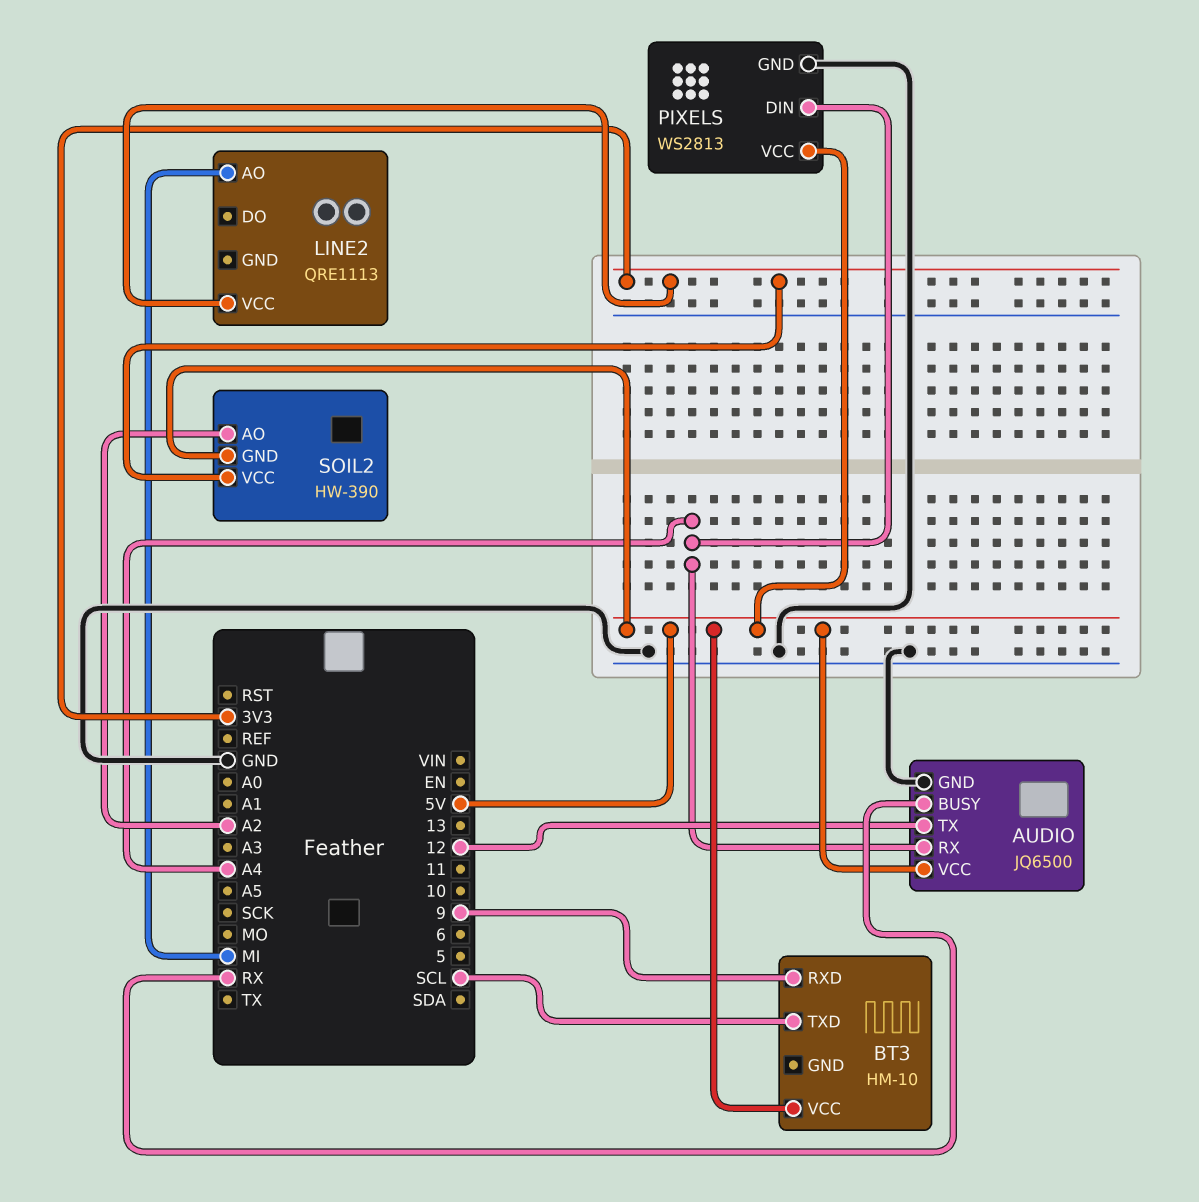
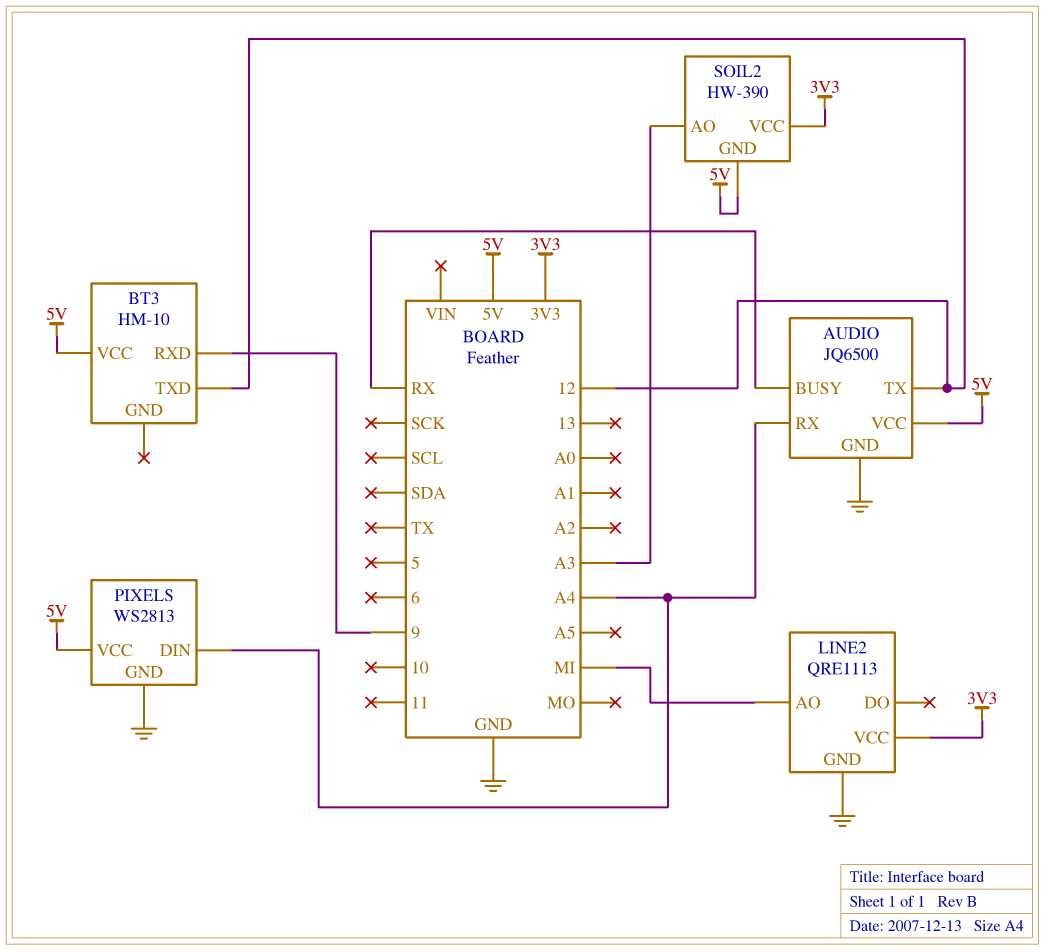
BT3 pin TXD: SCL -> 12
LINE2 pin GND: none -> GND
SOIL2 pin AO: A2 -> A3

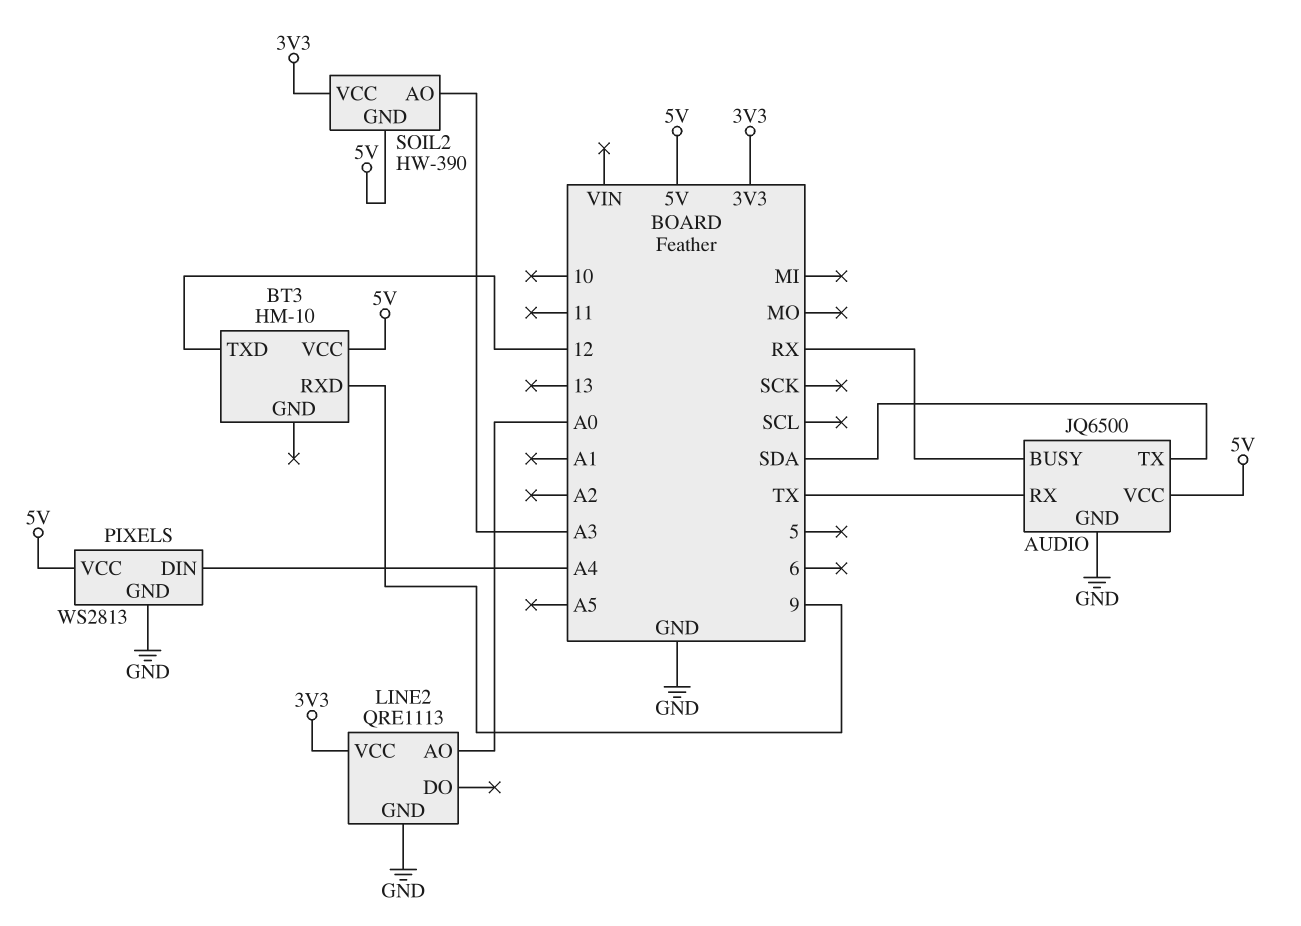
AUDIO pin RX: A4 -> TX
AUDIO pin TX: 12 -> SDA
LINE2 pin AO: MI -> A0

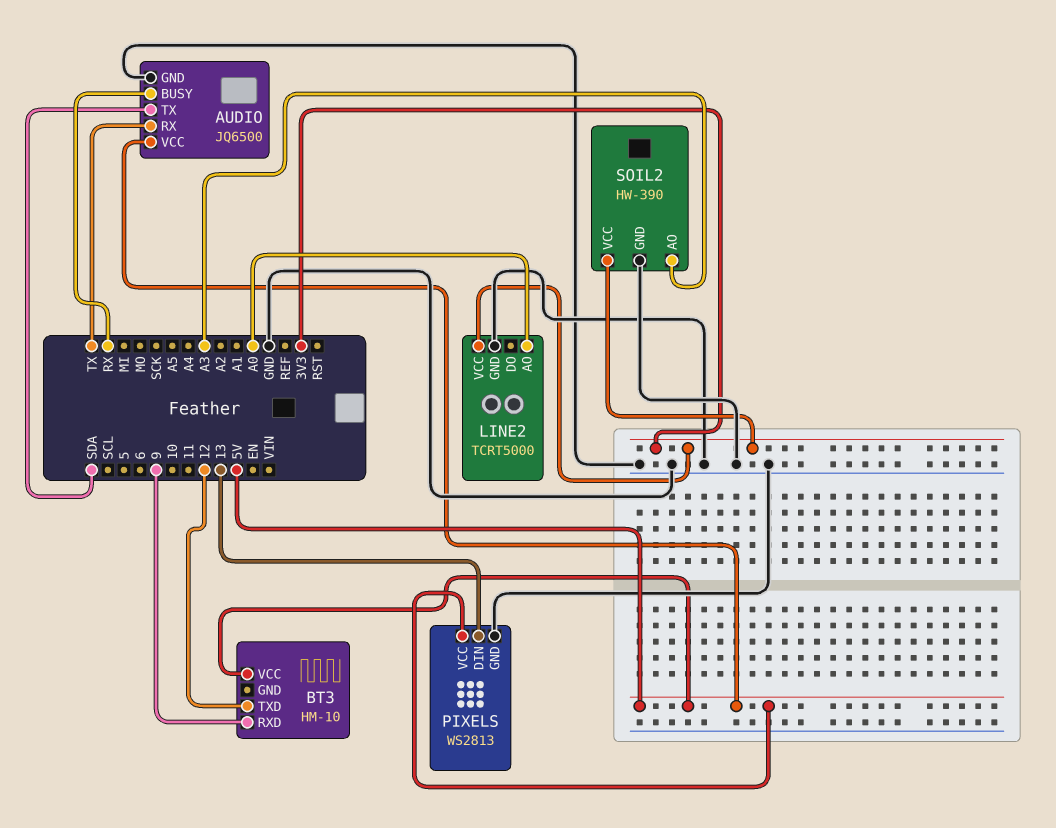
LINE2: QRE1113 -> TCRT5000
PIXELS pin DIN: A4 -> 13
SOIL2 pin GND: 5V -> GND

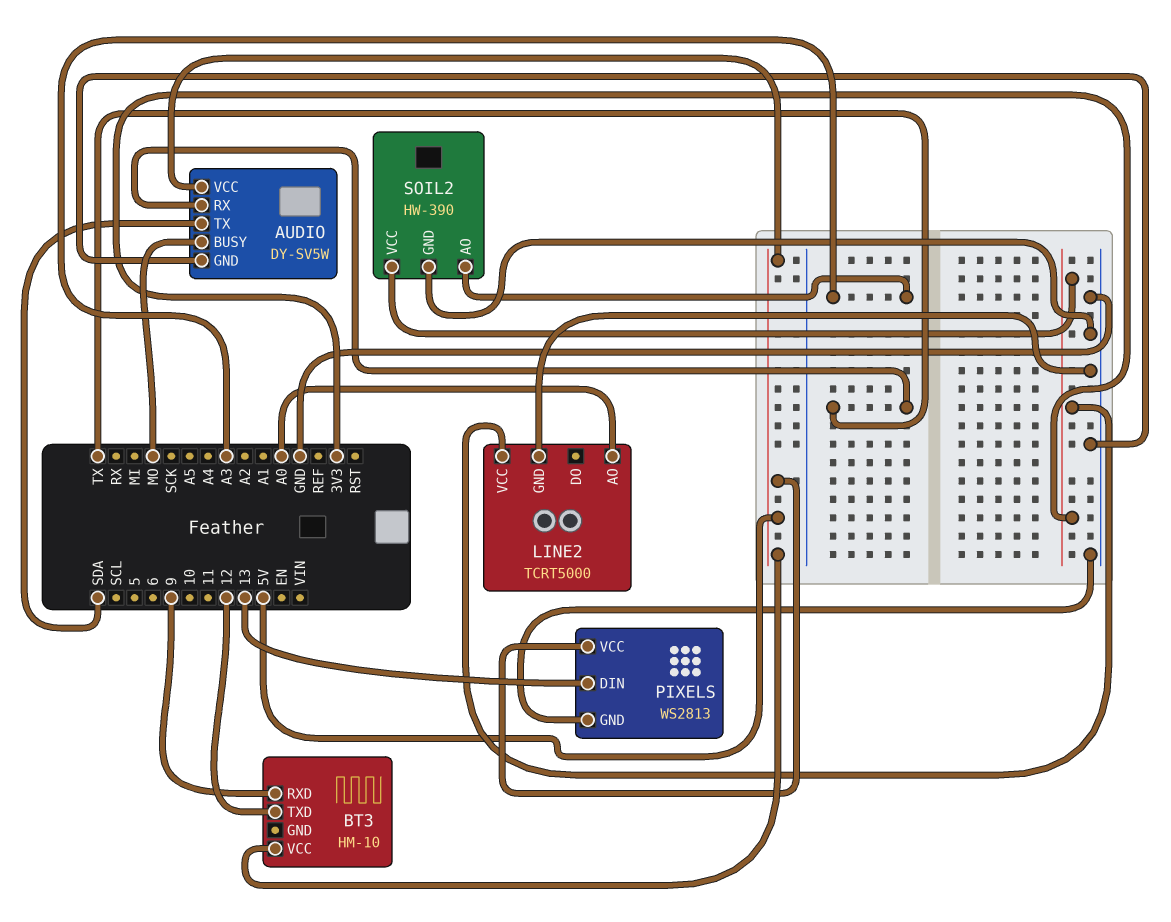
AUDIO: JQ6500 -> DY-SV5W
AUDIO pin BUSY: RX -> MO

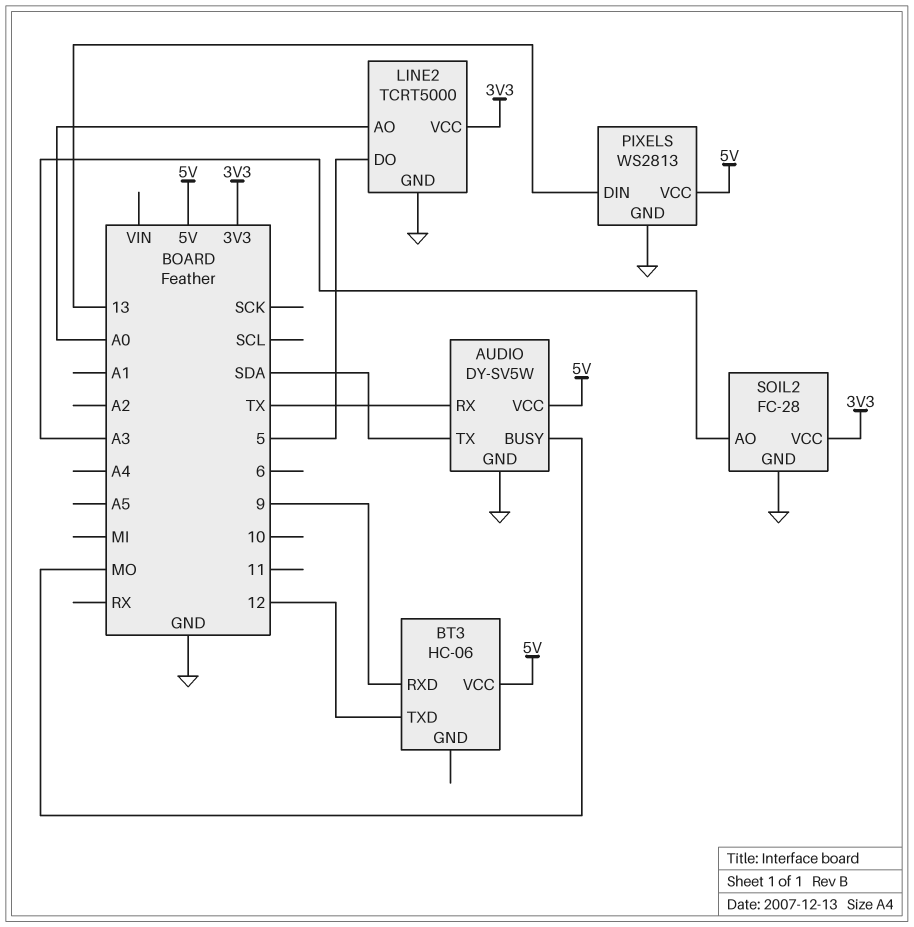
BT3: HM-10 -> HC-06
LINE2 pin DO: none -> 5
SOIL2: HW-390 -> FC-28

